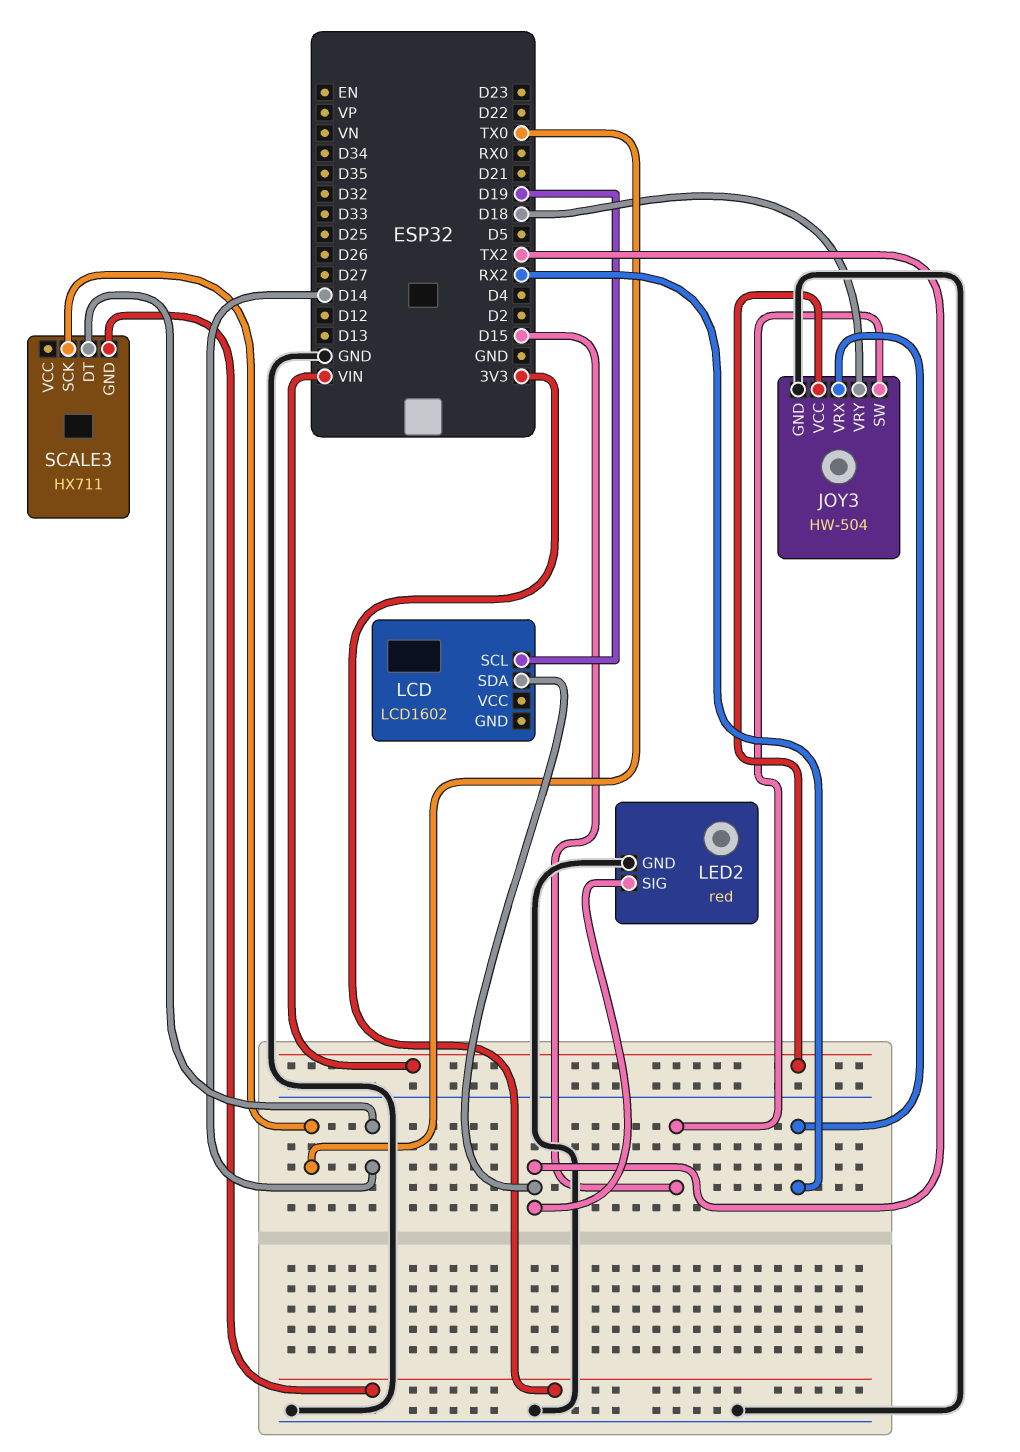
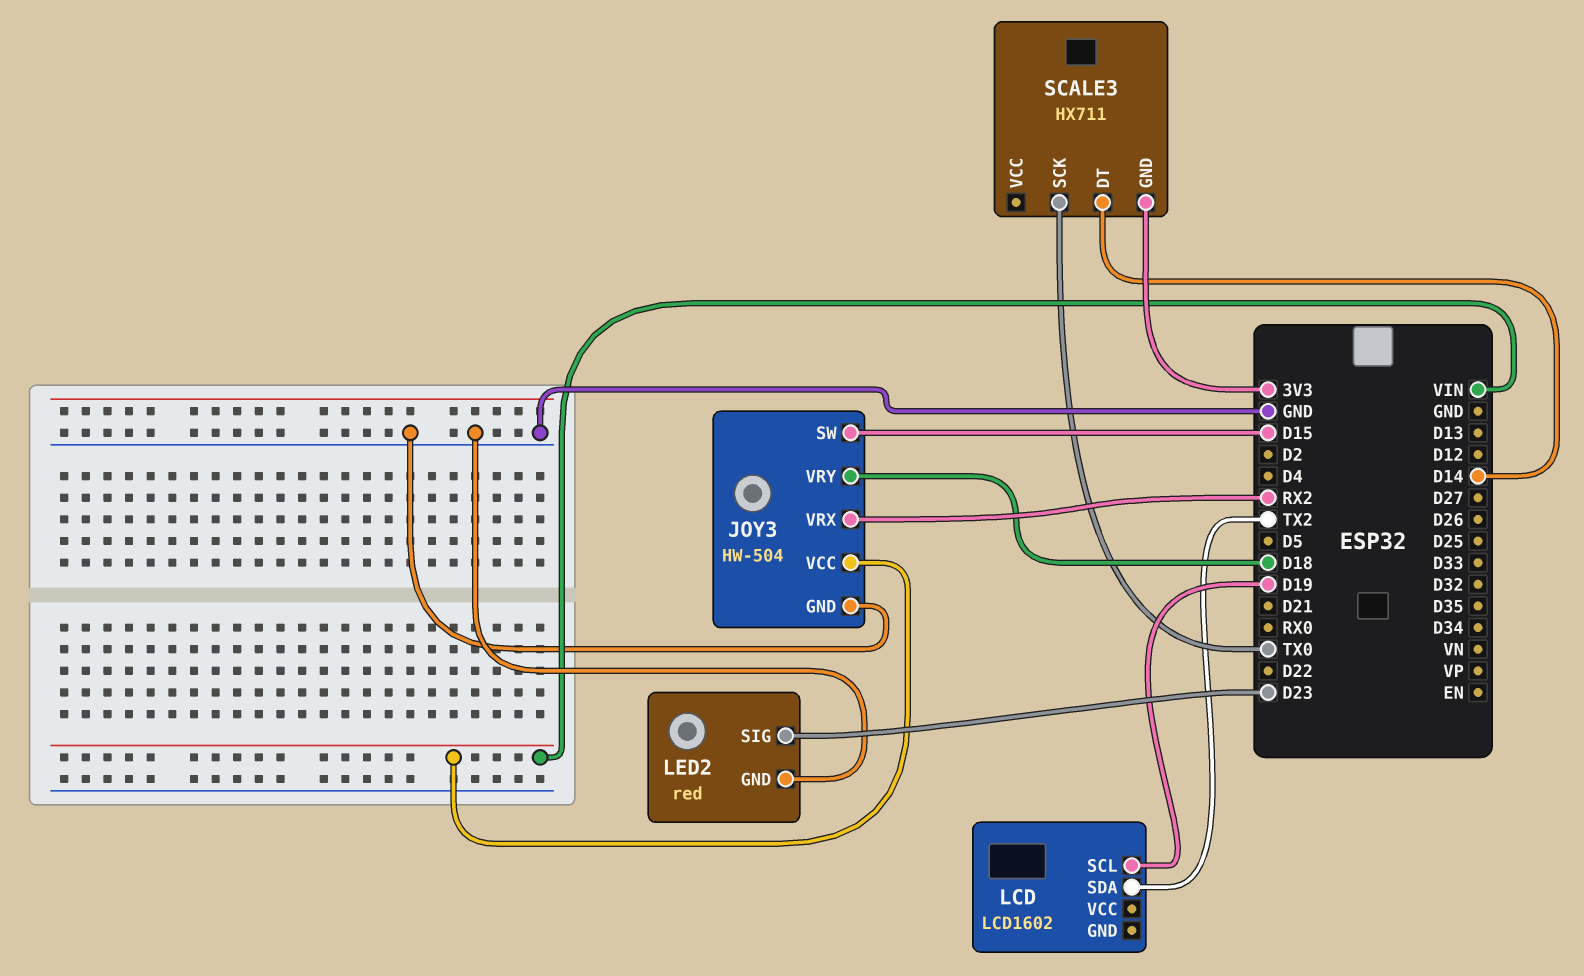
LED2 pin SIG: TX2 -> D23

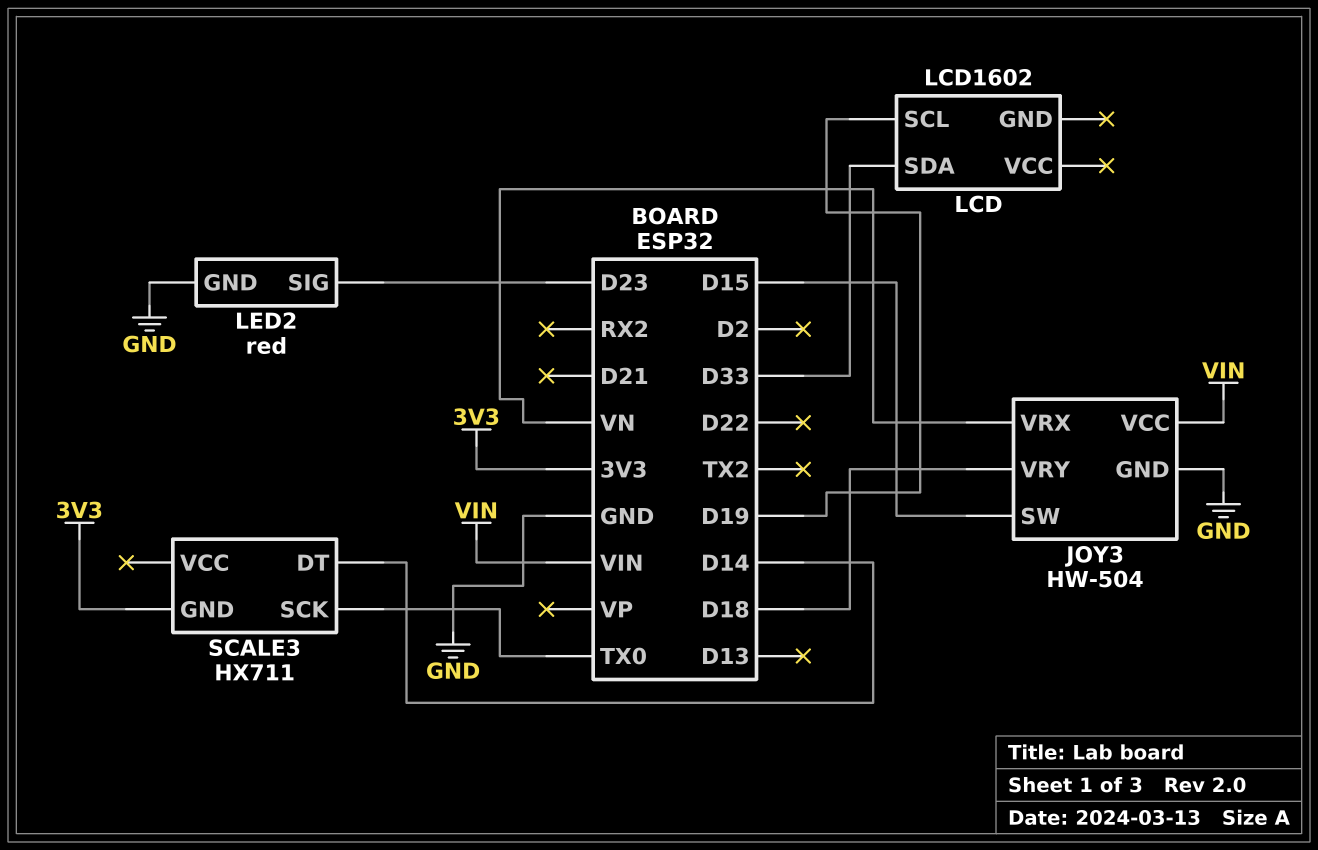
JOY3 pin VRX: RX2 -> VN
LCD pin SDA: TX2 -> D33

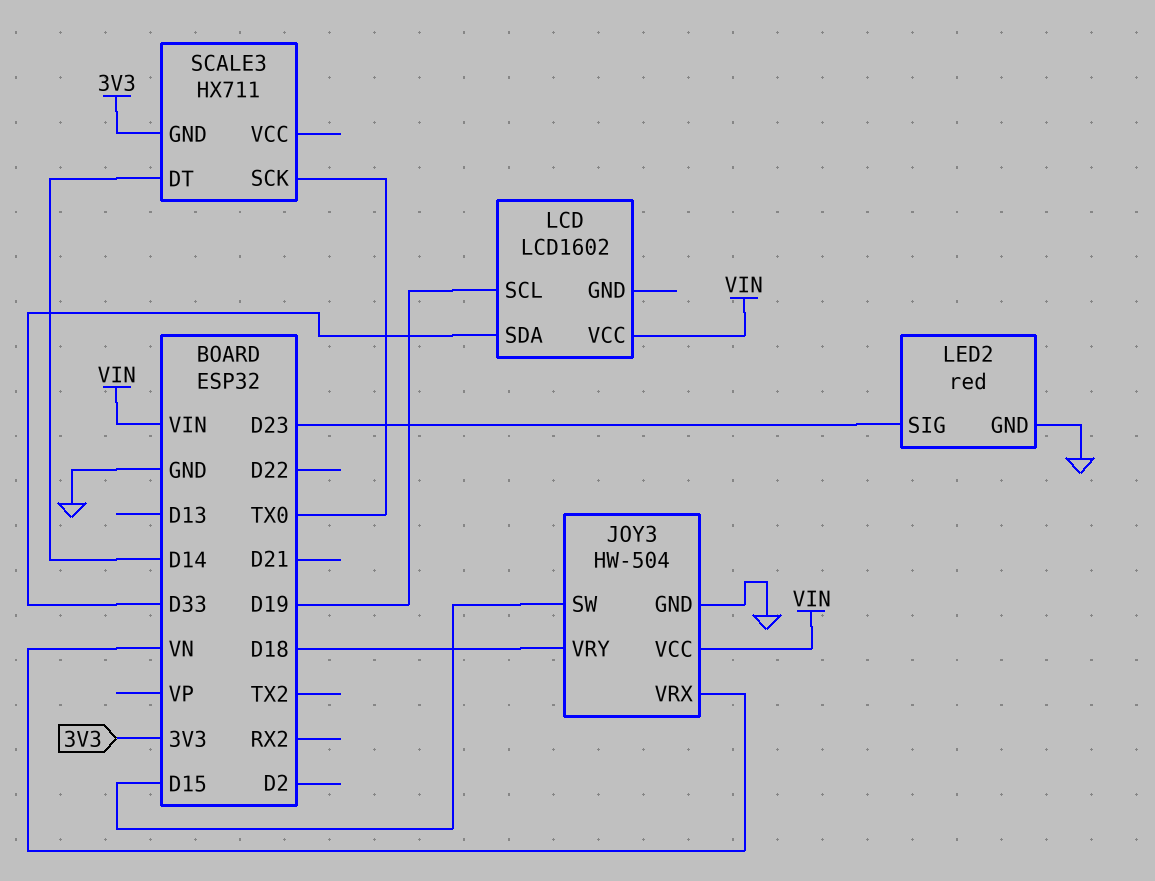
LCD pin VCC: none -> VIN

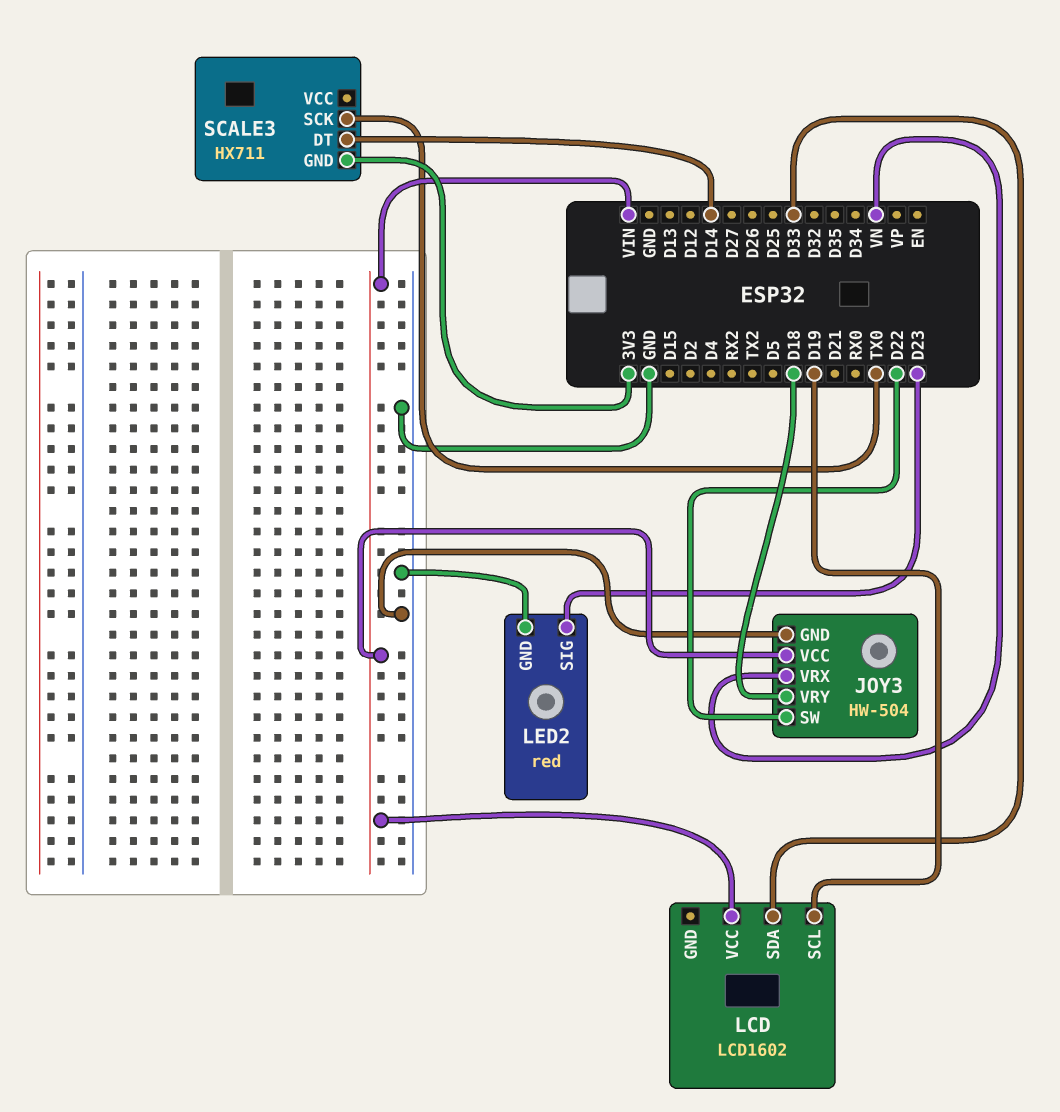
JOY3 pin SW: D15 -> D22

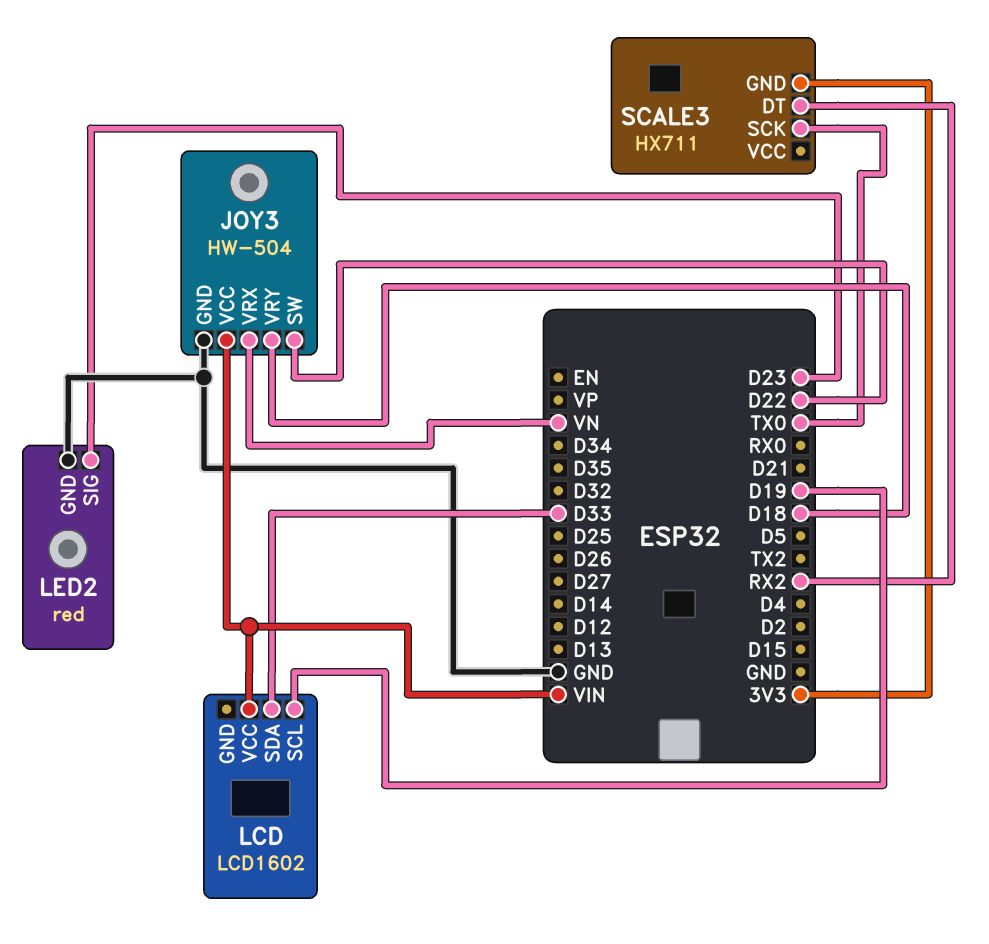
SCALE3 pin DT: D14 -> RX2

